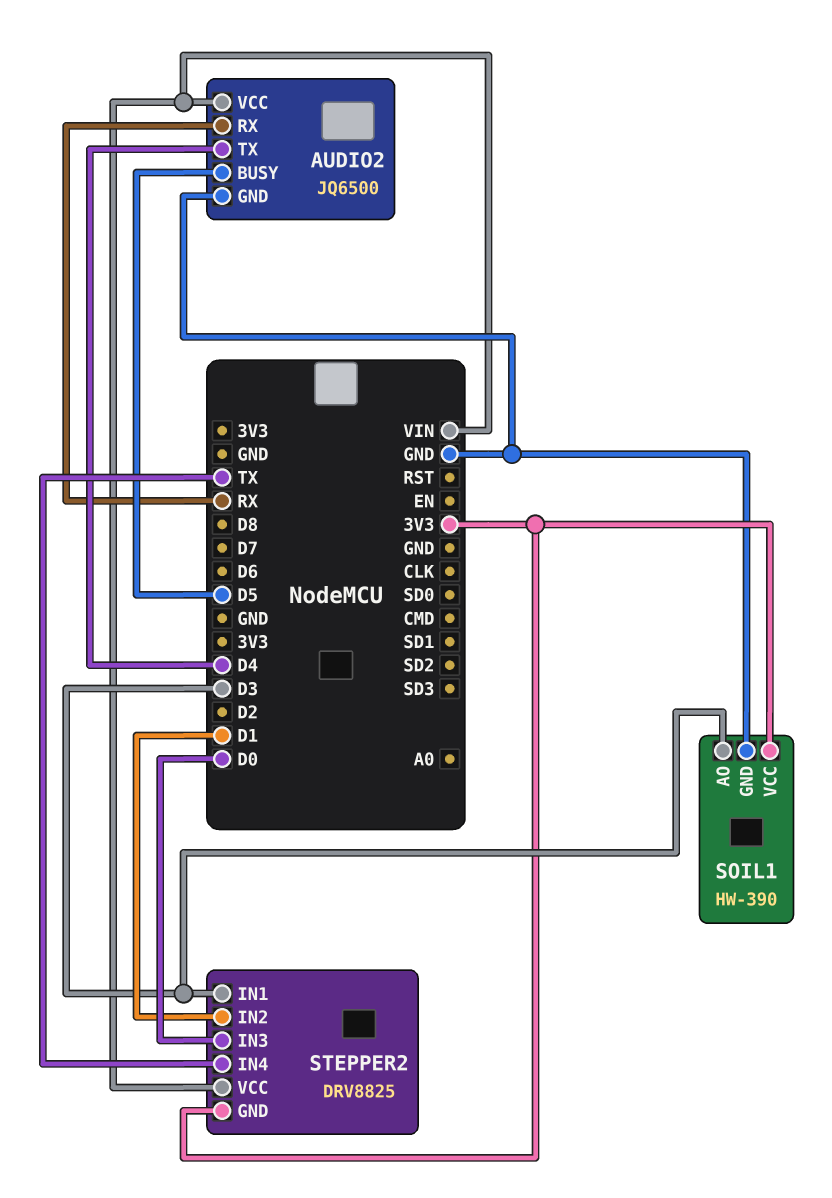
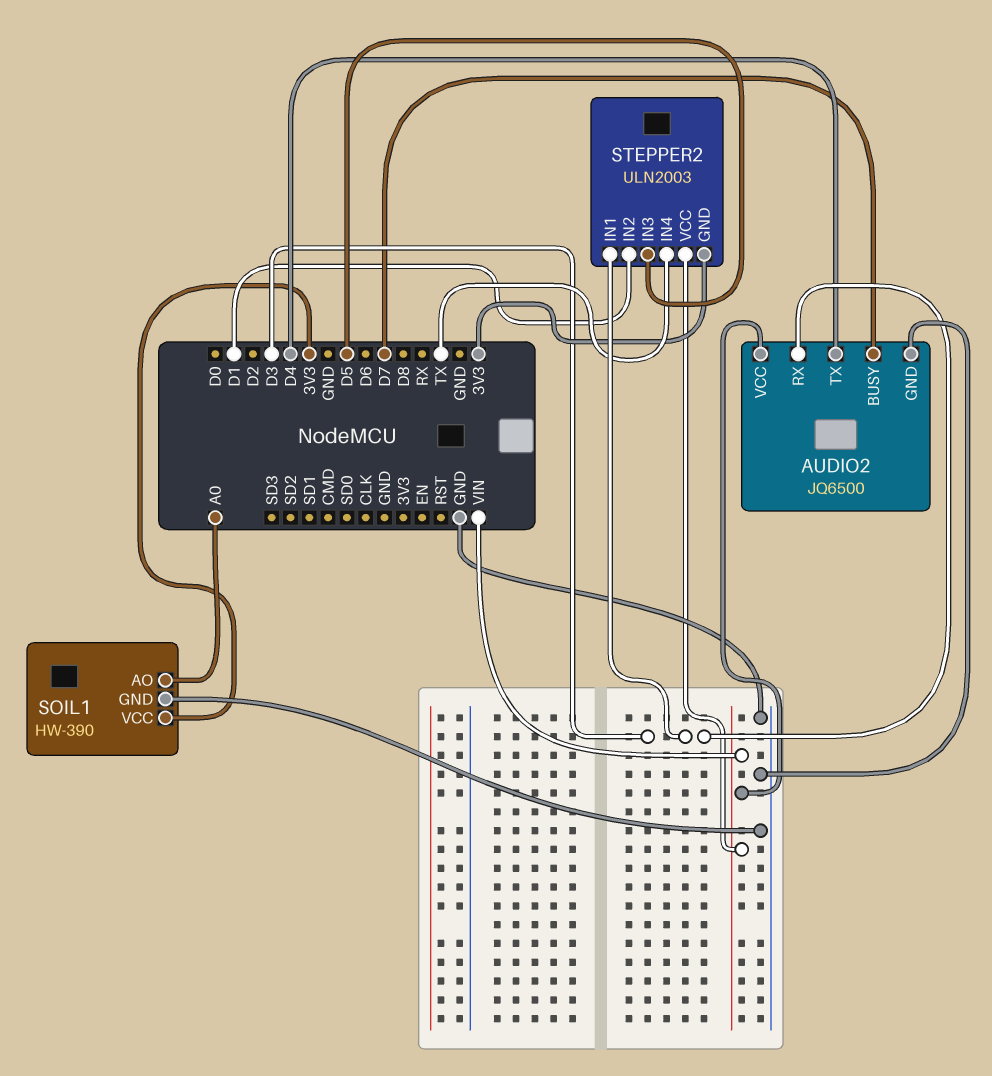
AUDIO2 pin BUSY: D5 -> D7
AUDIO2 pin RX: RX -> D3
SOIL1 pin AO: D3 -> A0
STEPPER2: DRV8825 -> ULN2003
STEPPER2 pin IN3: D0 -> D5

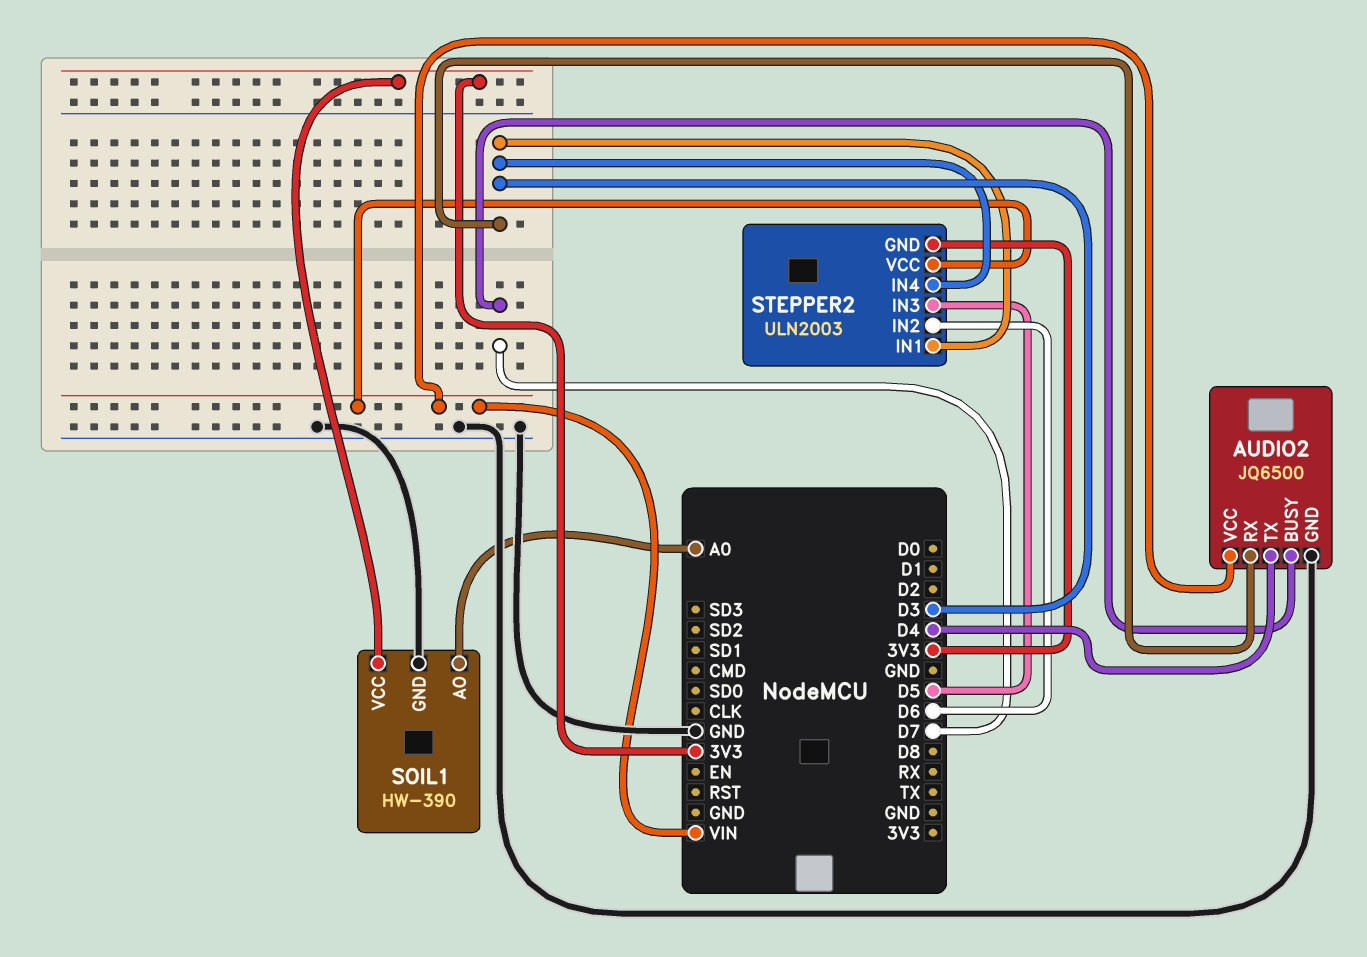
STEPPER2 pin IN2: D1 -> D6
STEPPER2 pin IN4: TX -> D3

